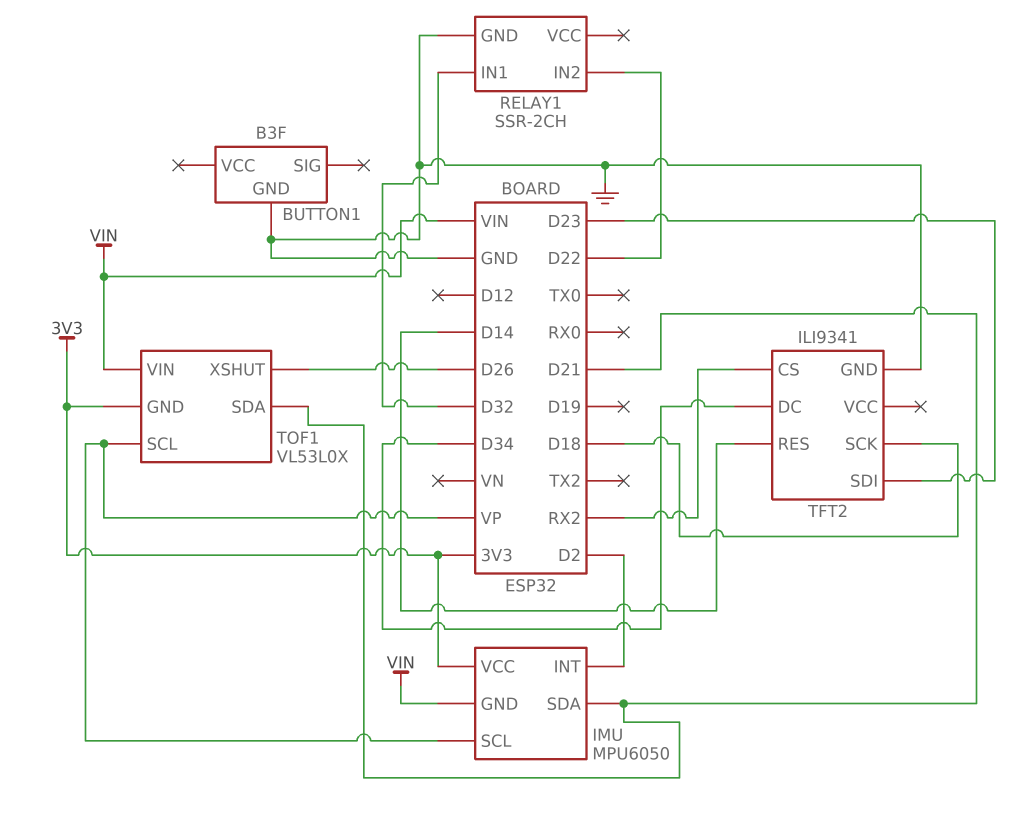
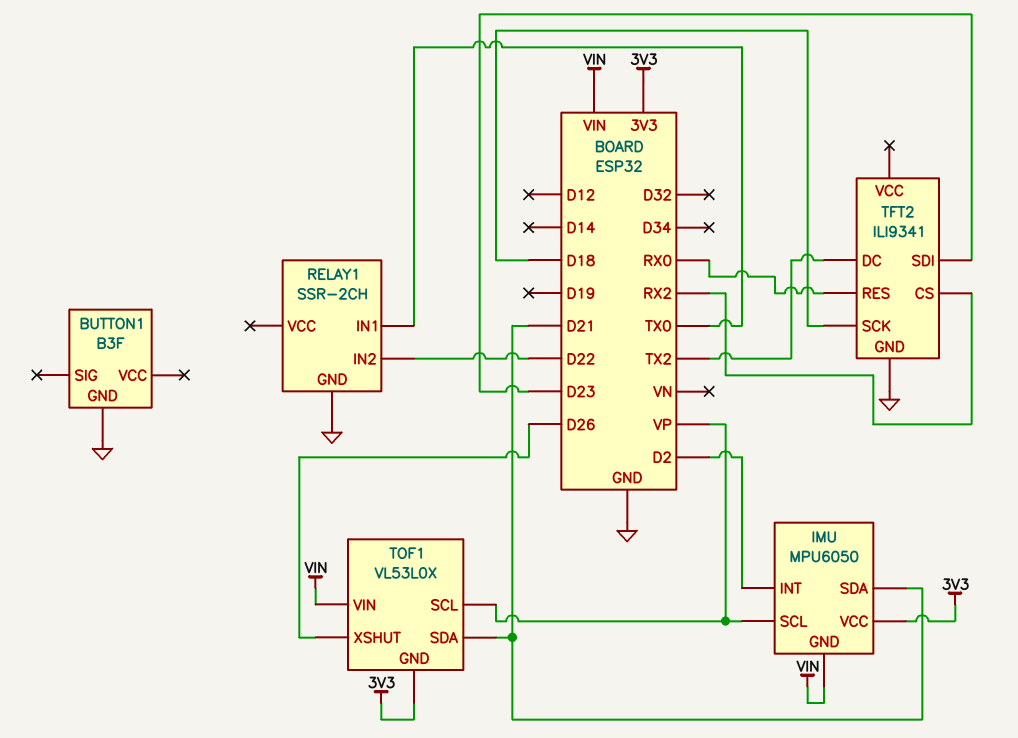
RELAY1 pin IN1: D32 -> TX0
TFT2 pin DC: D34 -> TX2
TFT2 pin RES: D14 -> RX0

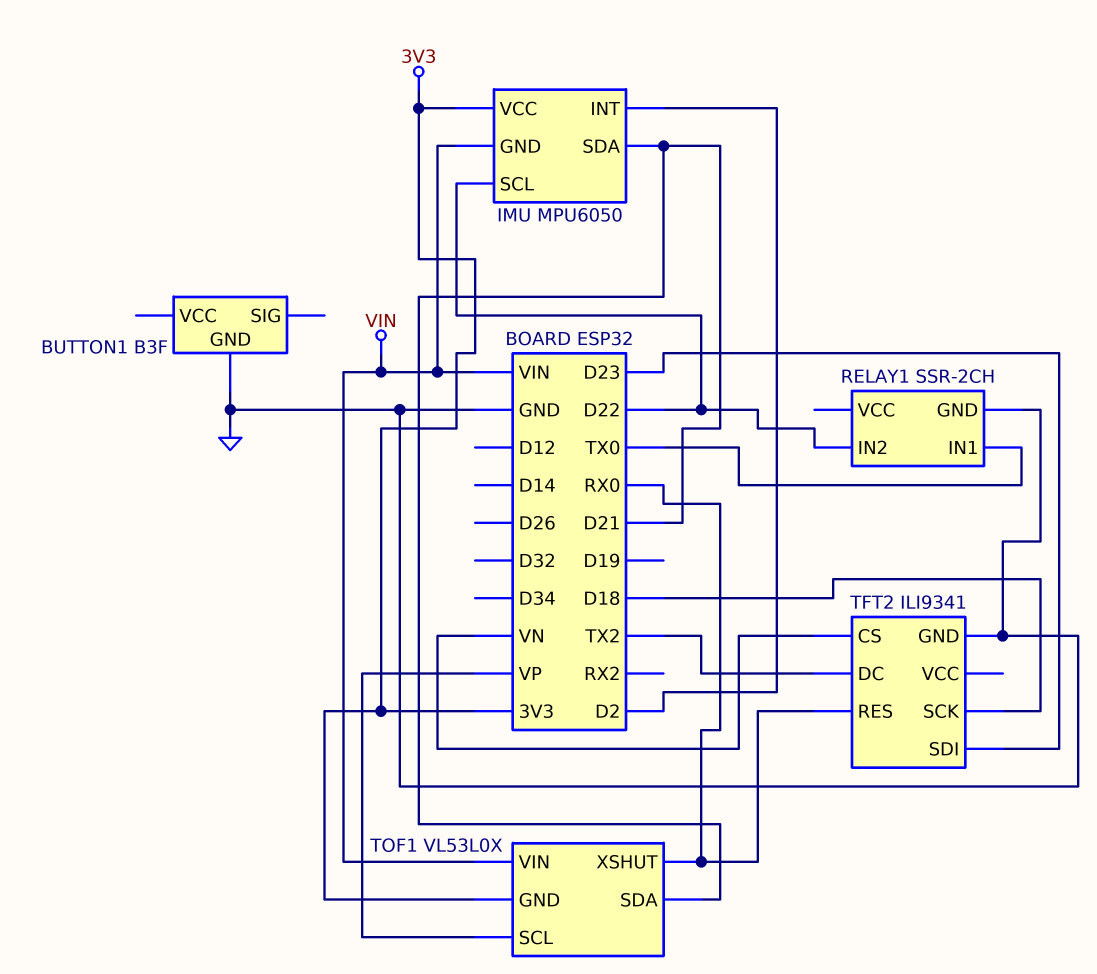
IMU pin SCL: VP -> D22
TFT2 pin CS: RX2 -> VN
TOF1 pin XSHUT: D26 -> RX0

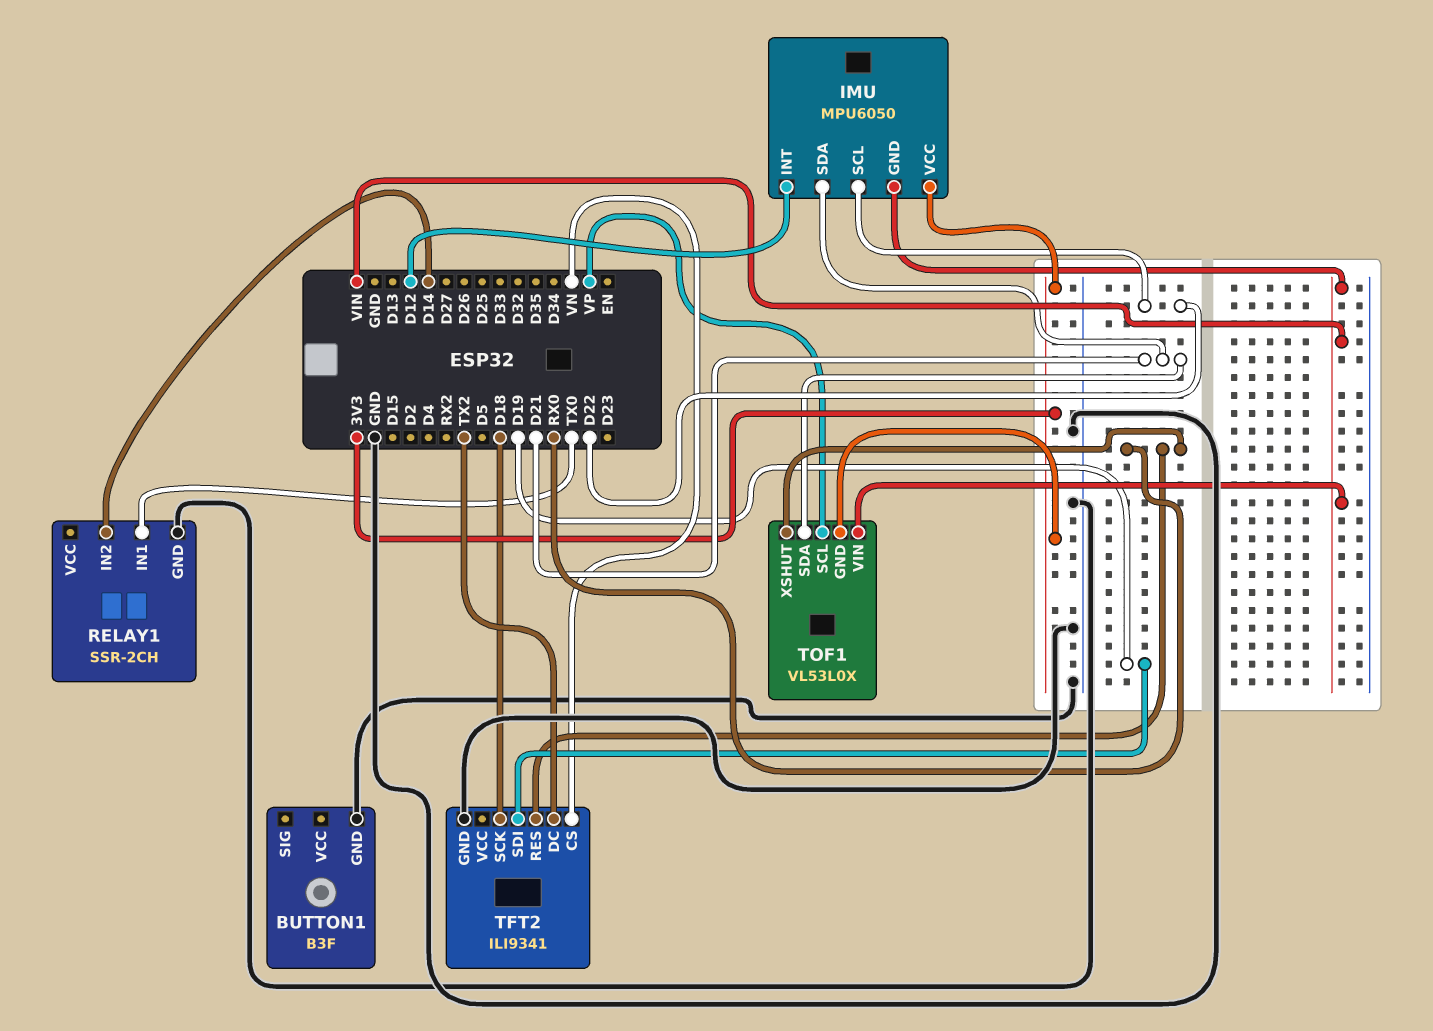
IMU pin INT: D2 -> D12
RELAY1 pin IN2: D22 -> D14
TFT2 pin SDI: D23 -> D19

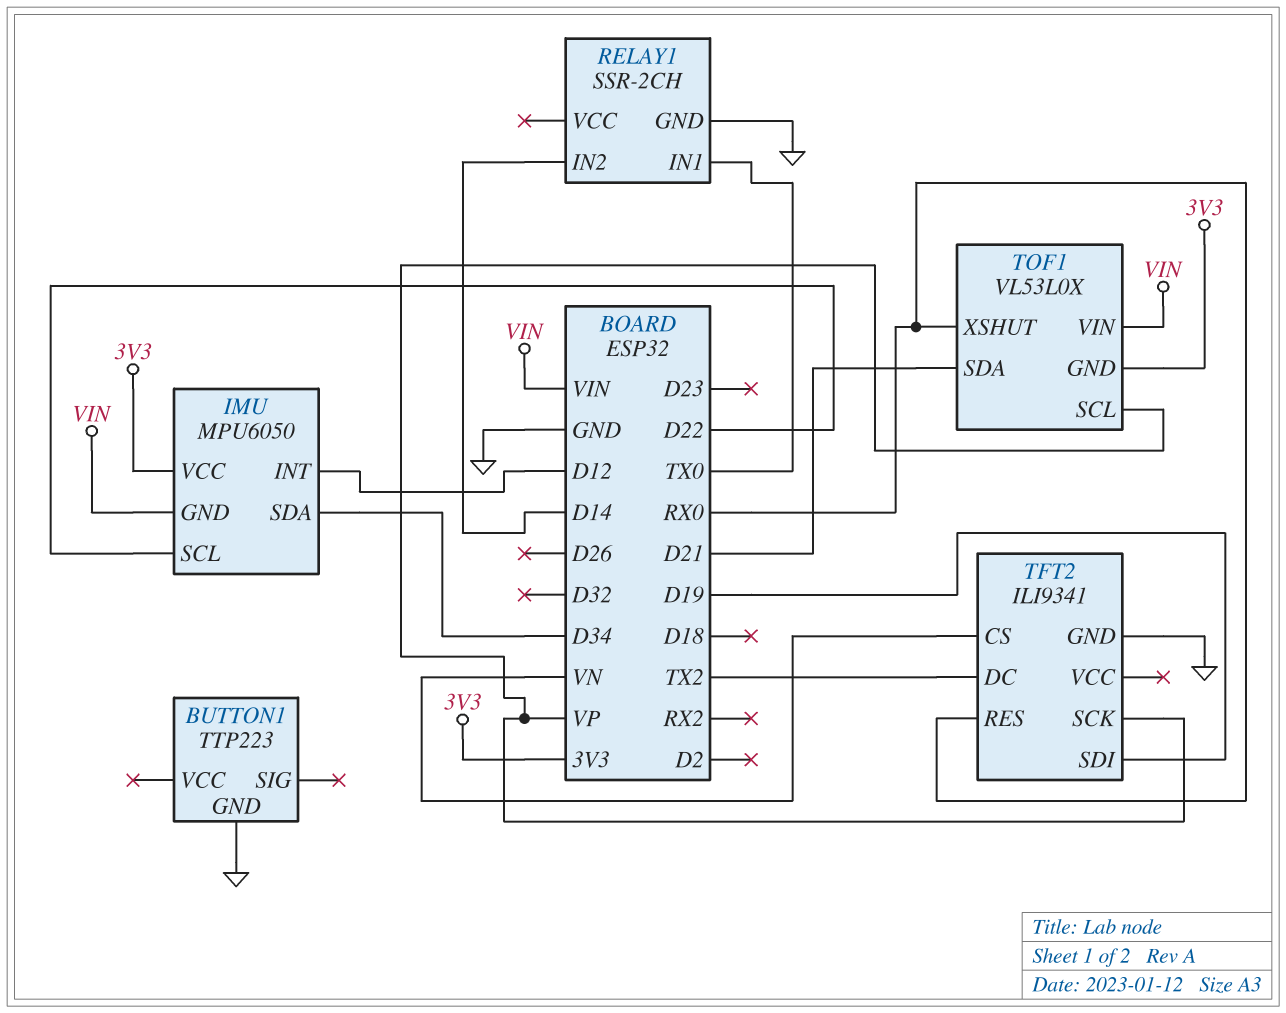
BUTTON1: B3F -> TTP223
IMU pin SDA: D21 -> D34
TFT2 pin SCK: D18 -> VP

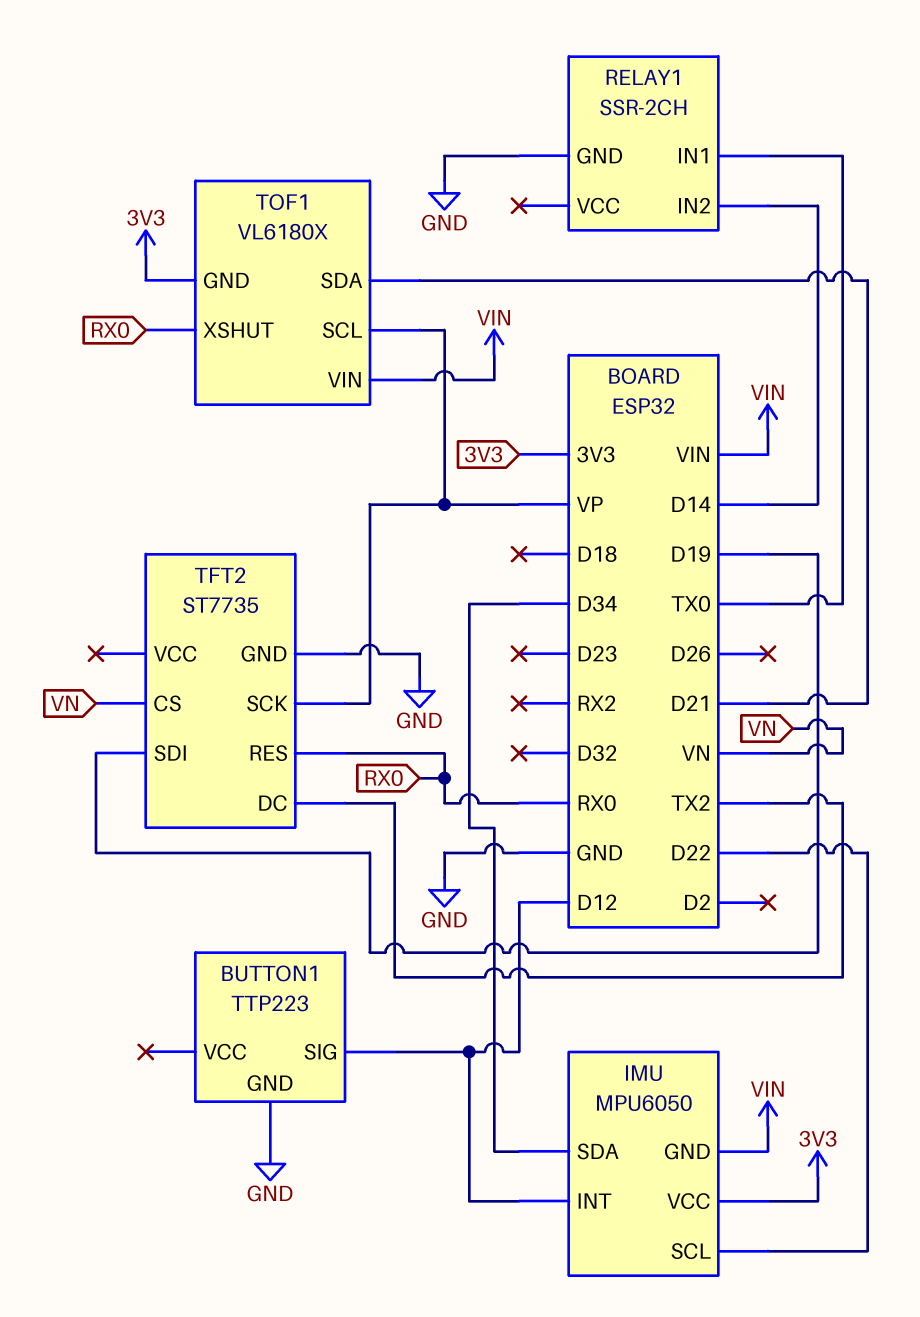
BUTTON1 pin SIG: none -> D12
TFT2: ILI9341 -> ST7735
TOF1: VL53L0X -> VL6180X

